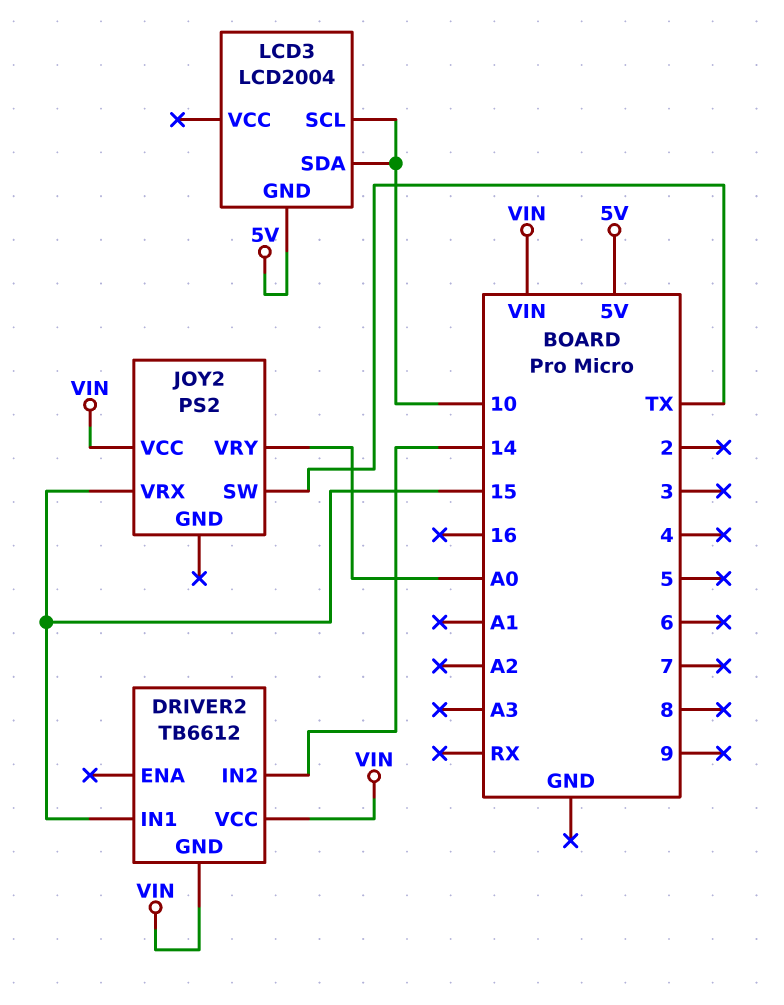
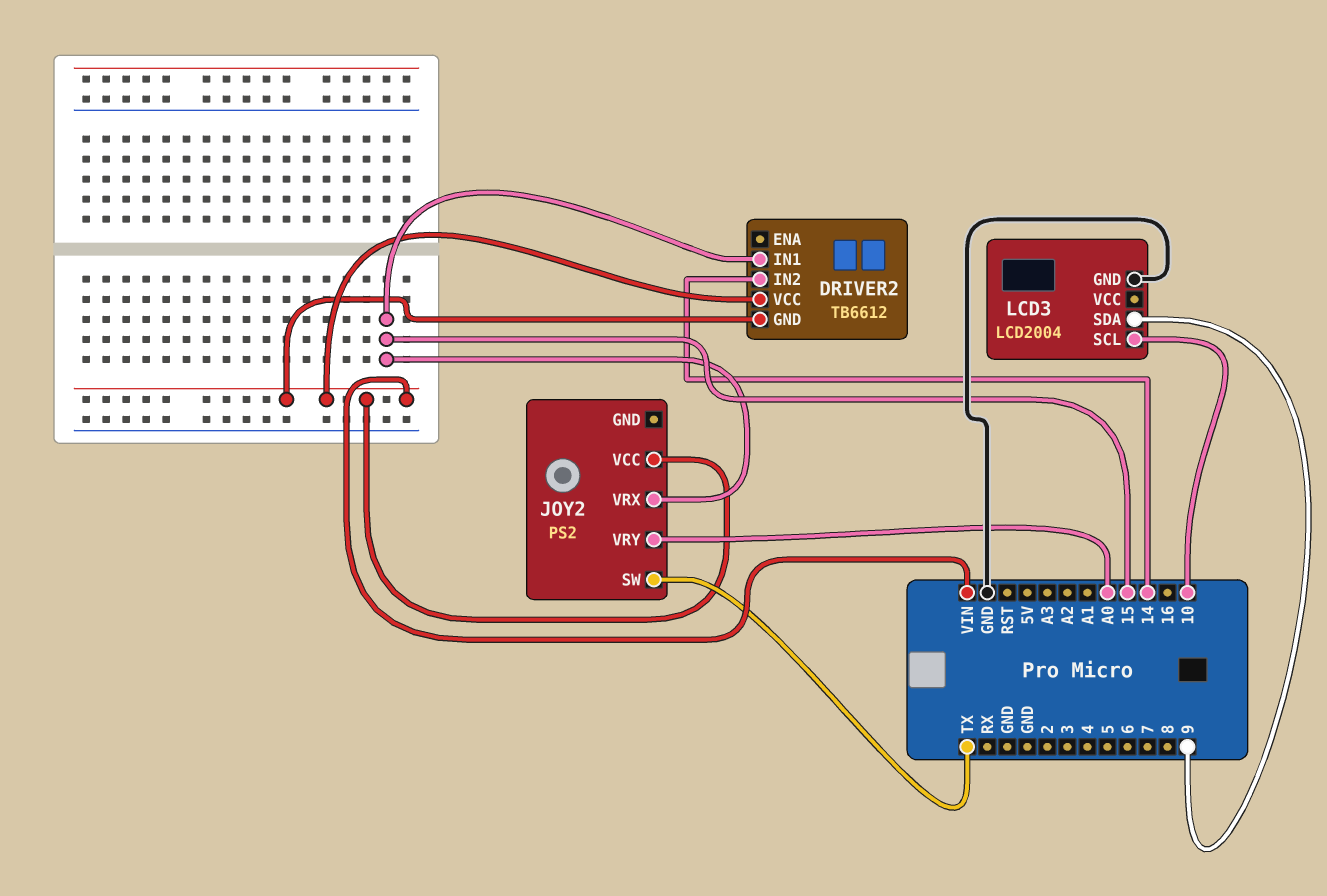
LCD3 pin GND: 5V -> GND
LCD3 pin SDA: 10 -> 9

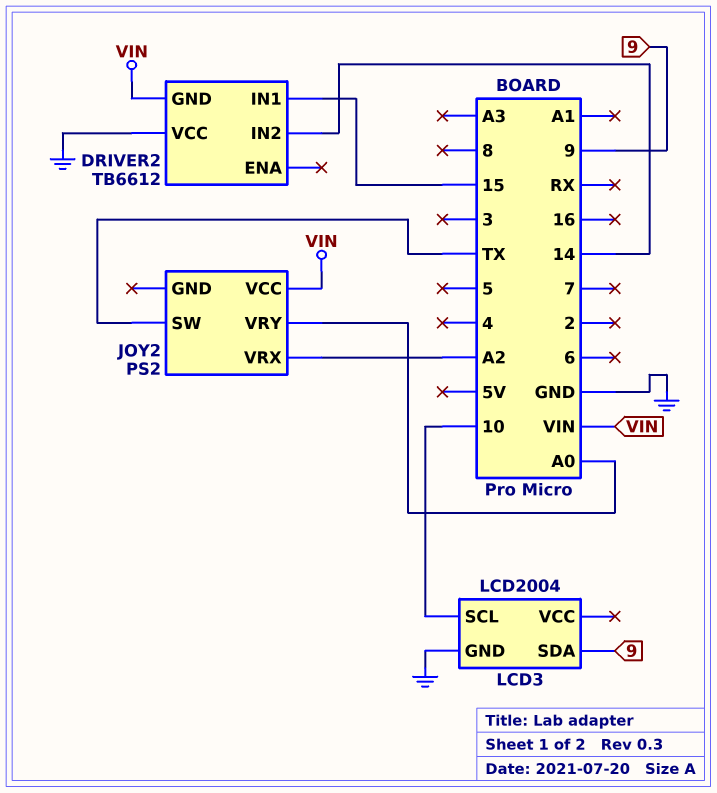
DRIVER2 pin VCC: VIN -> GND
JOY2 pin VRX: 15 -> A2

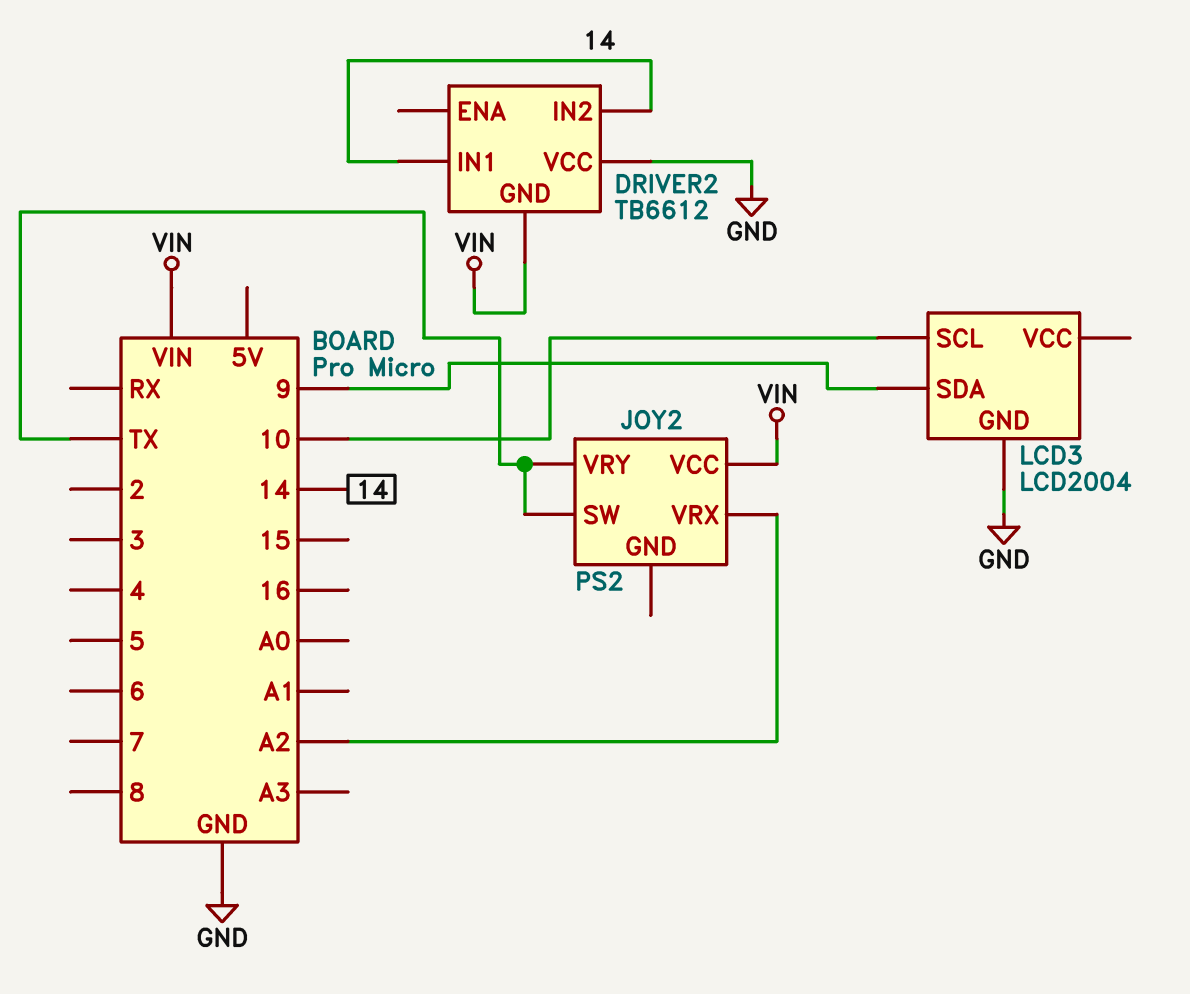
DRIVER2 pin IN1: 15 -> 14
JOY2 pin VRY: A0 -> TX

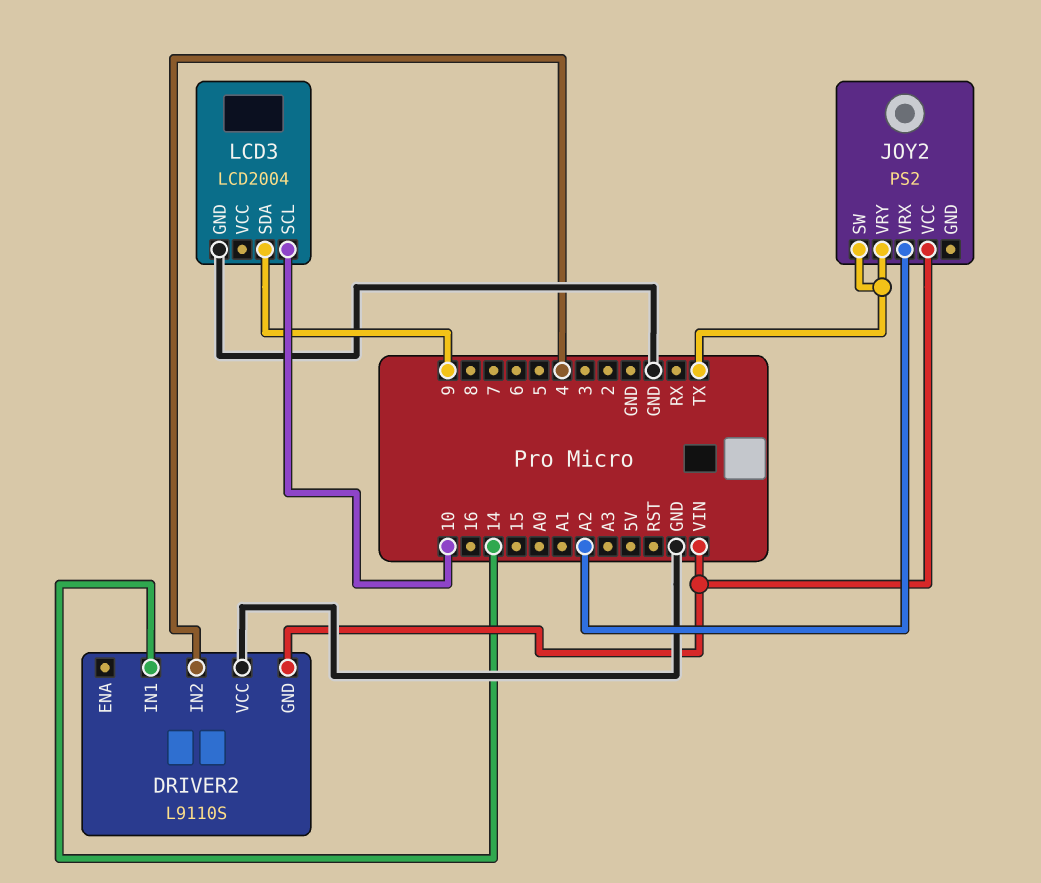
DRIVER2: TB6612 -> L9110S
DRIVER2 pin IN2: 14 -> 4

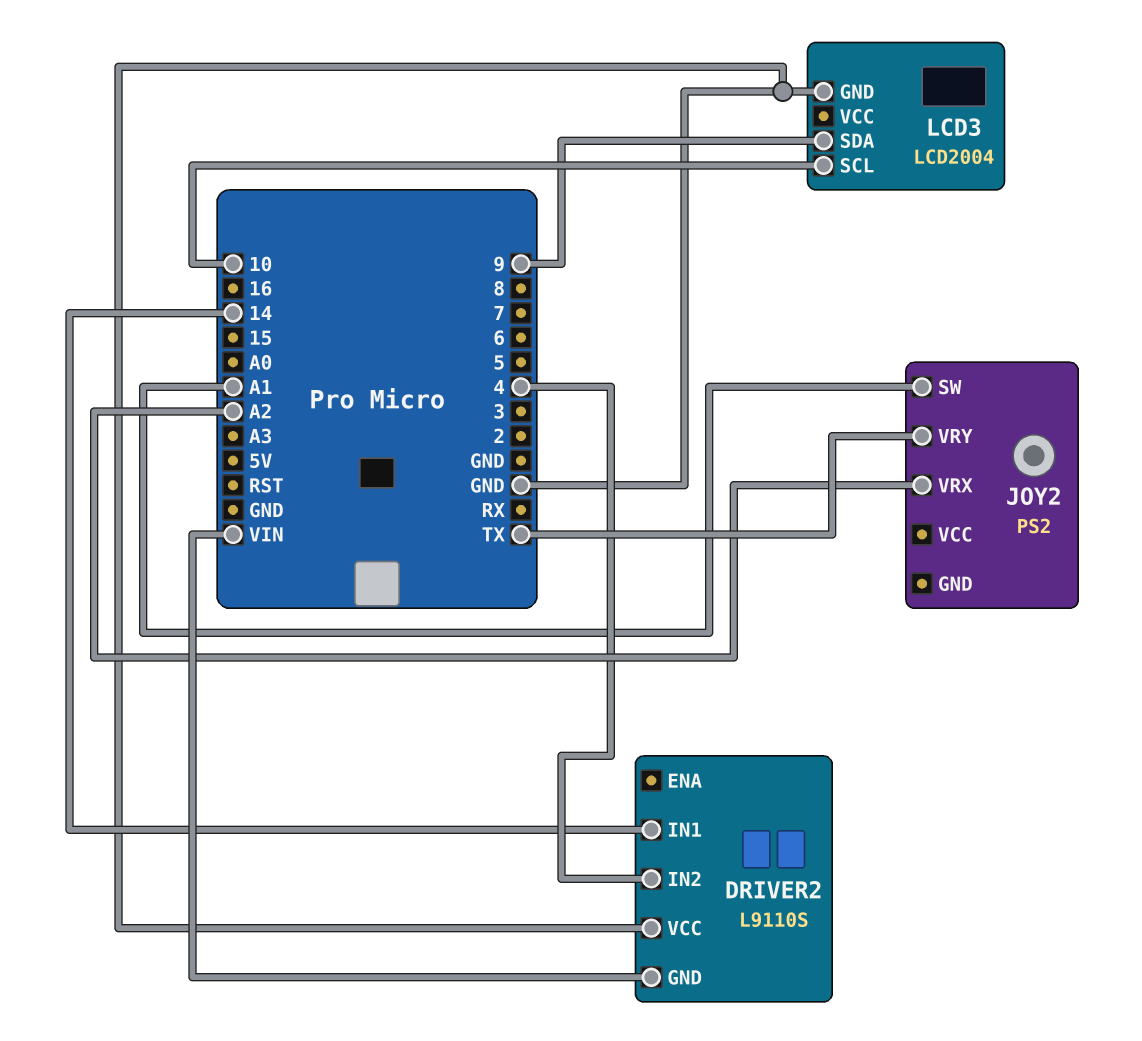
JOY2 pin SW: TX -> A1
JOY2 pin VCC: VIN -> none

